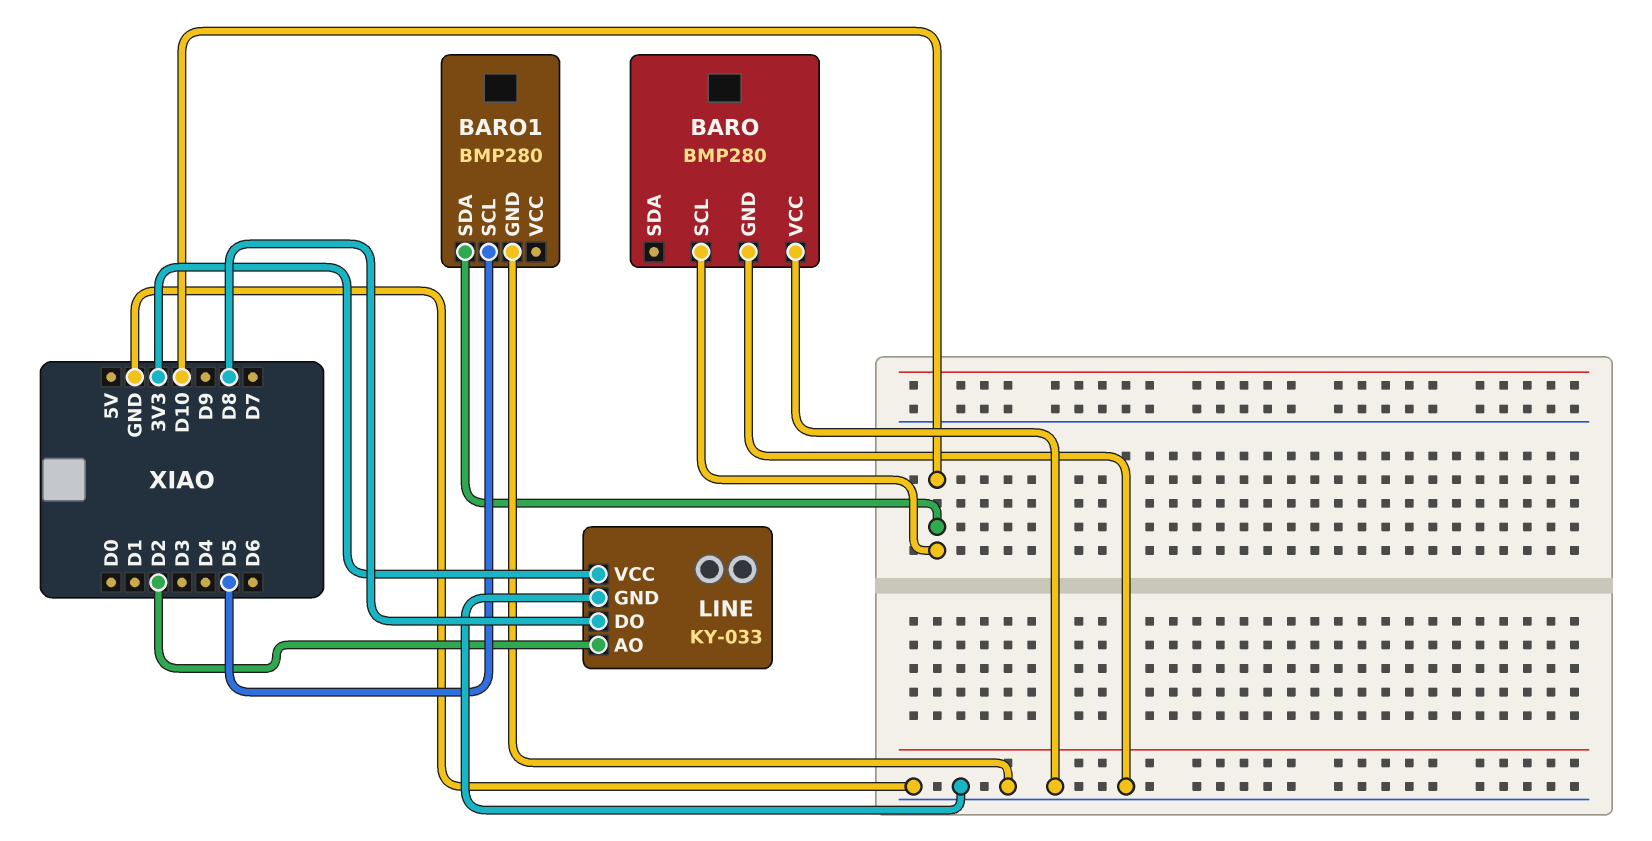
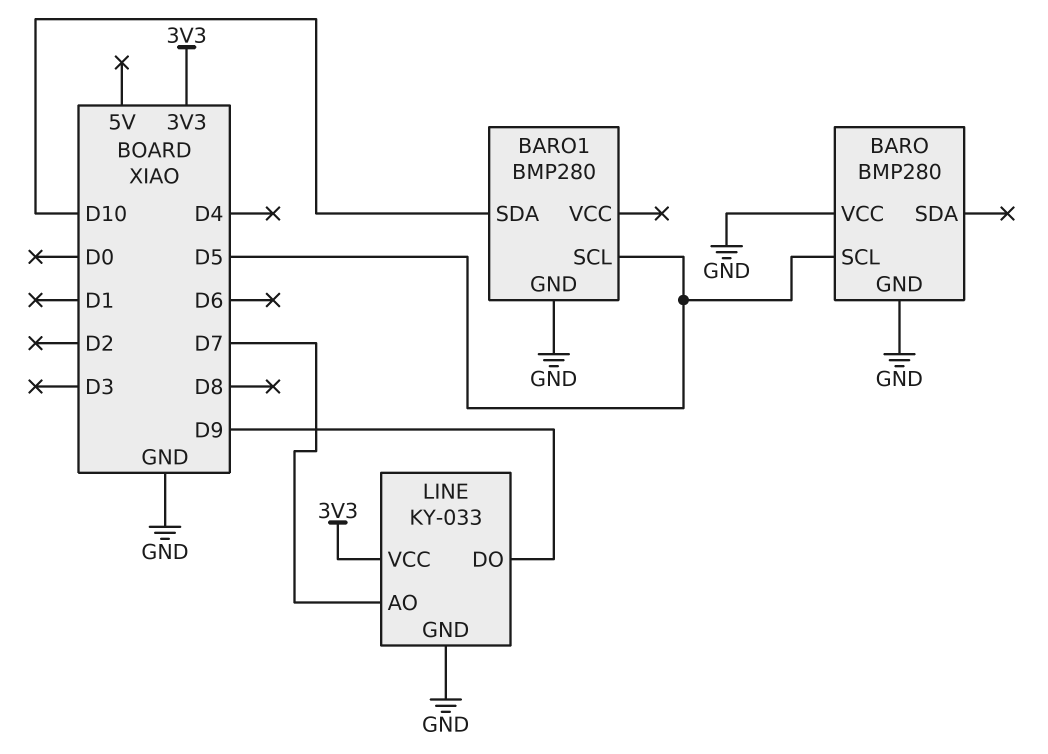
BARO pin SCL: D10 -> D5
LINE pin AO: D2 -> D7
LINE pin DO: D8 -> D9

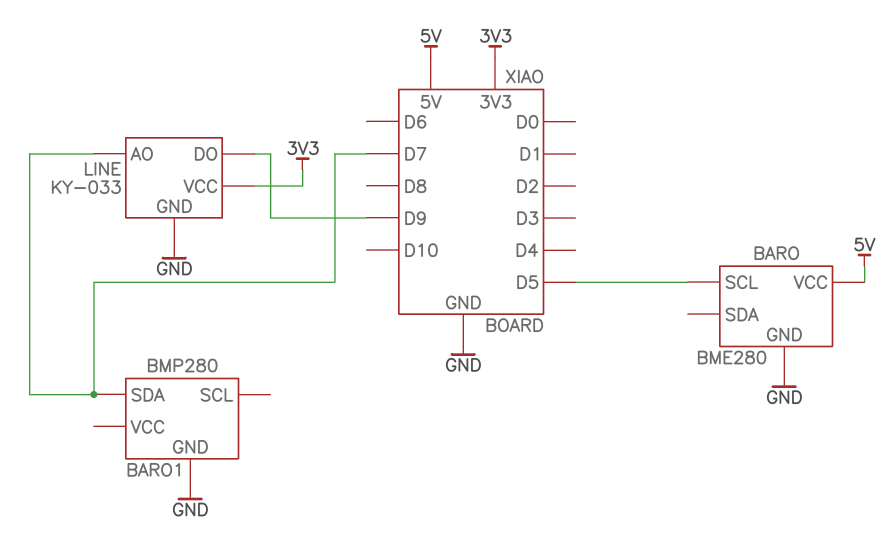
BARO: BMP280 -> BME280
BARO pin VCC: GND -> 5V
BARO1 pin SCL: D5 -> none
BARO1 pin SDA: D10 -> D7

